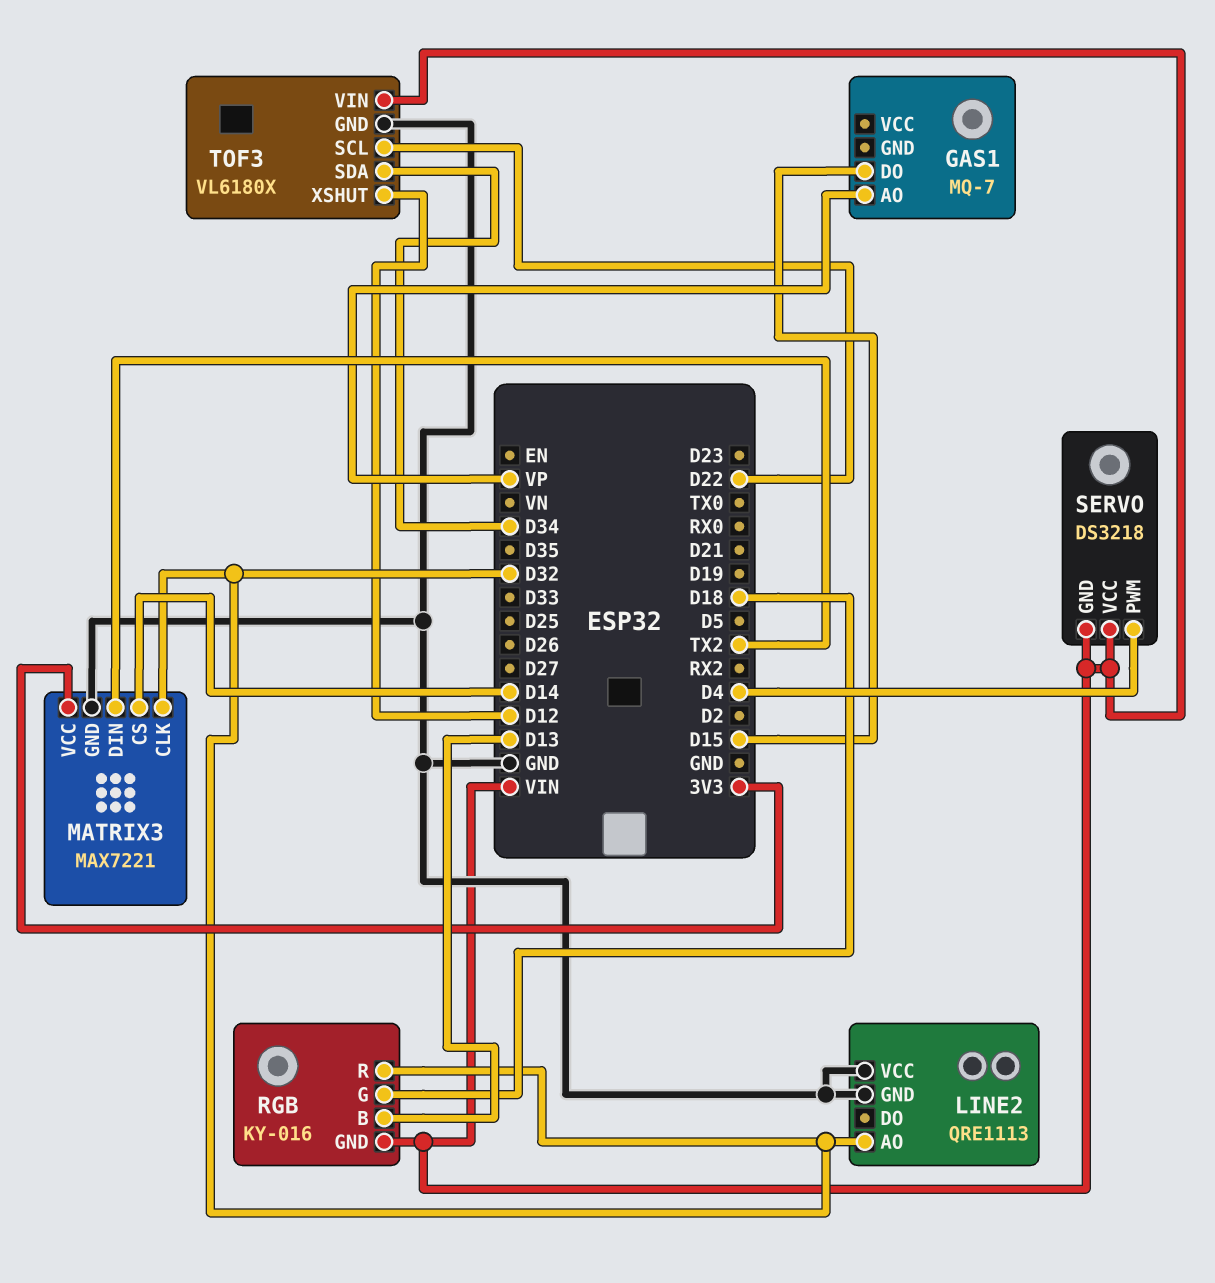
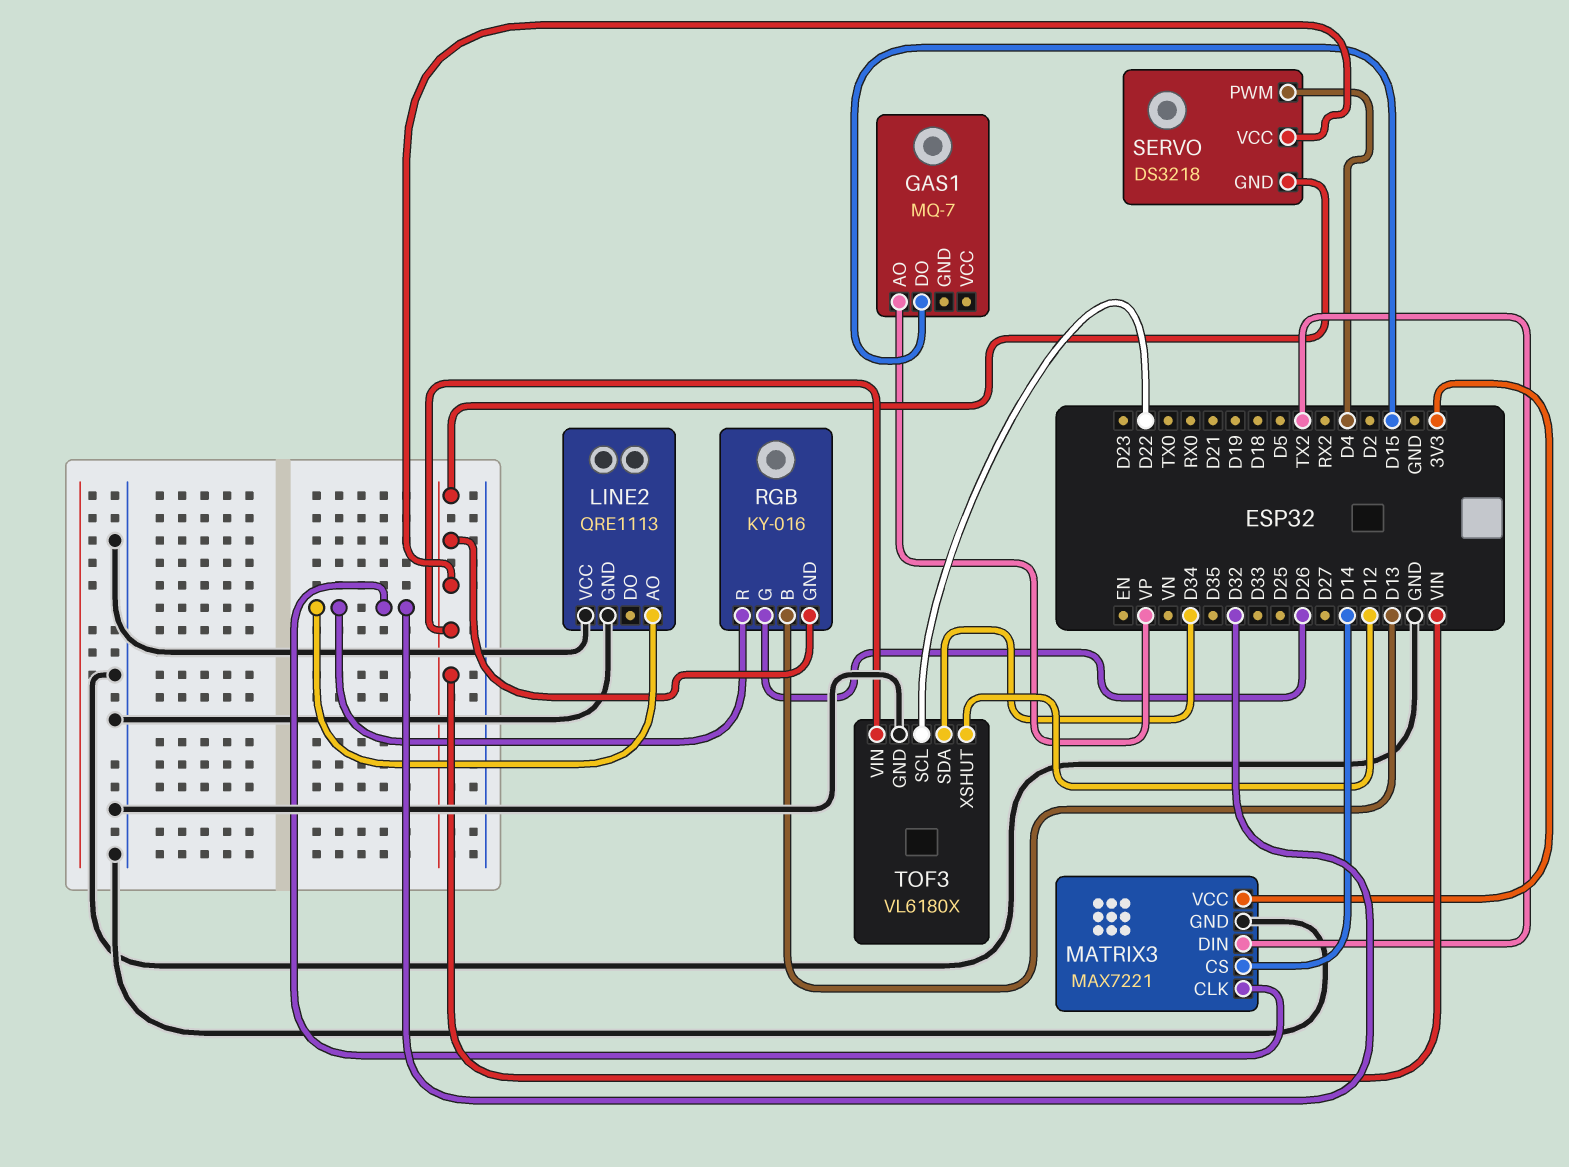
RGB pin G: D18 -> D26

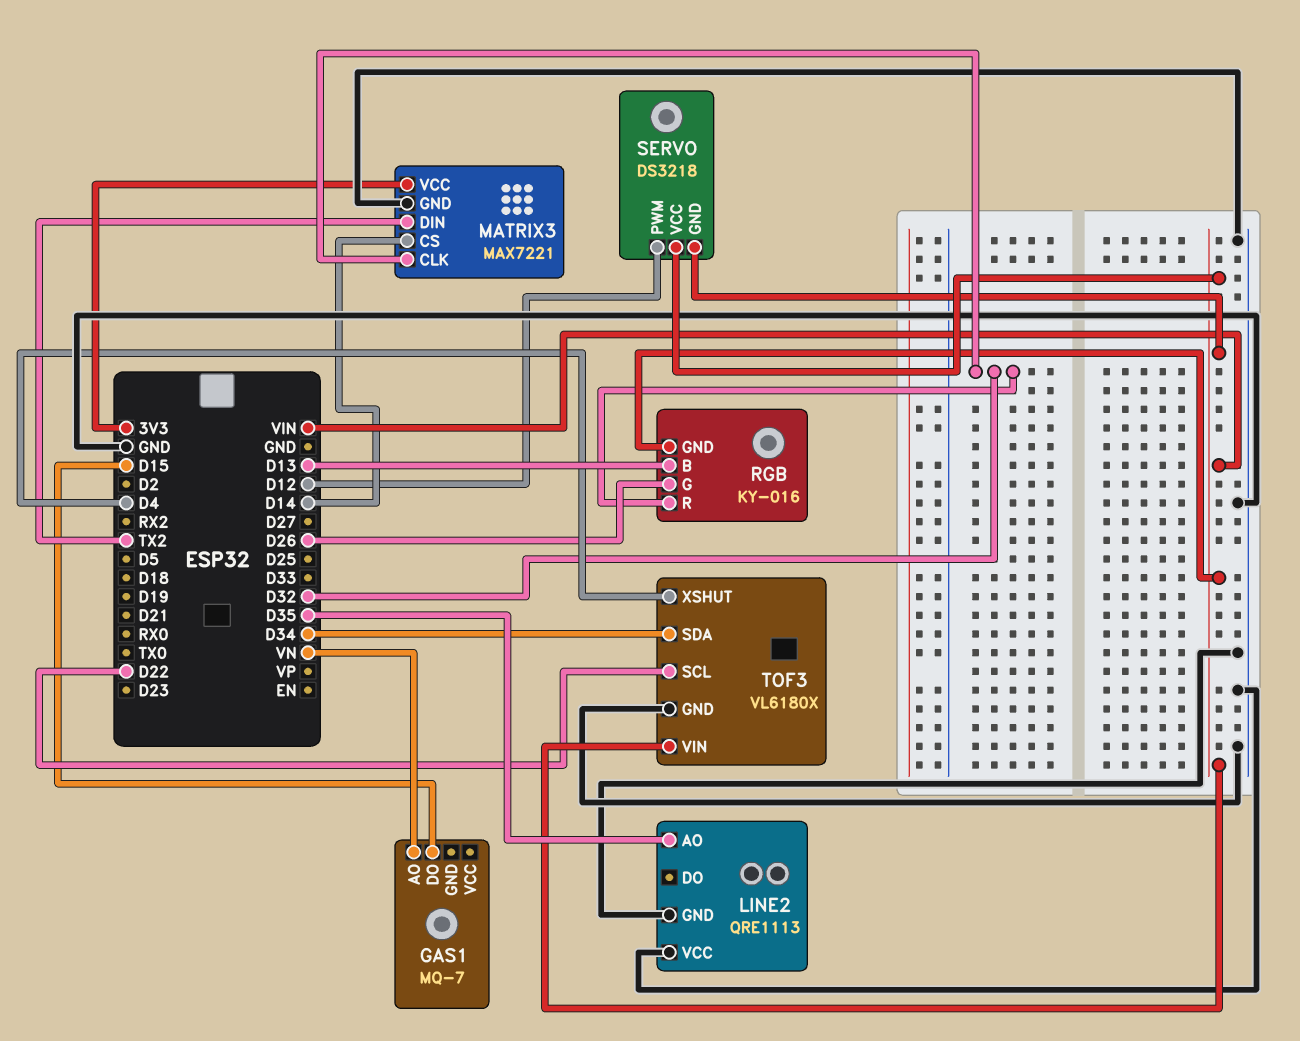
GAS1 pin AO: VP -> VN
LINE2 pin AO: D32 -> D35
SERVO pin PWM: D4 -> D12
TOF3 pin XSHUT: D12 -> D4

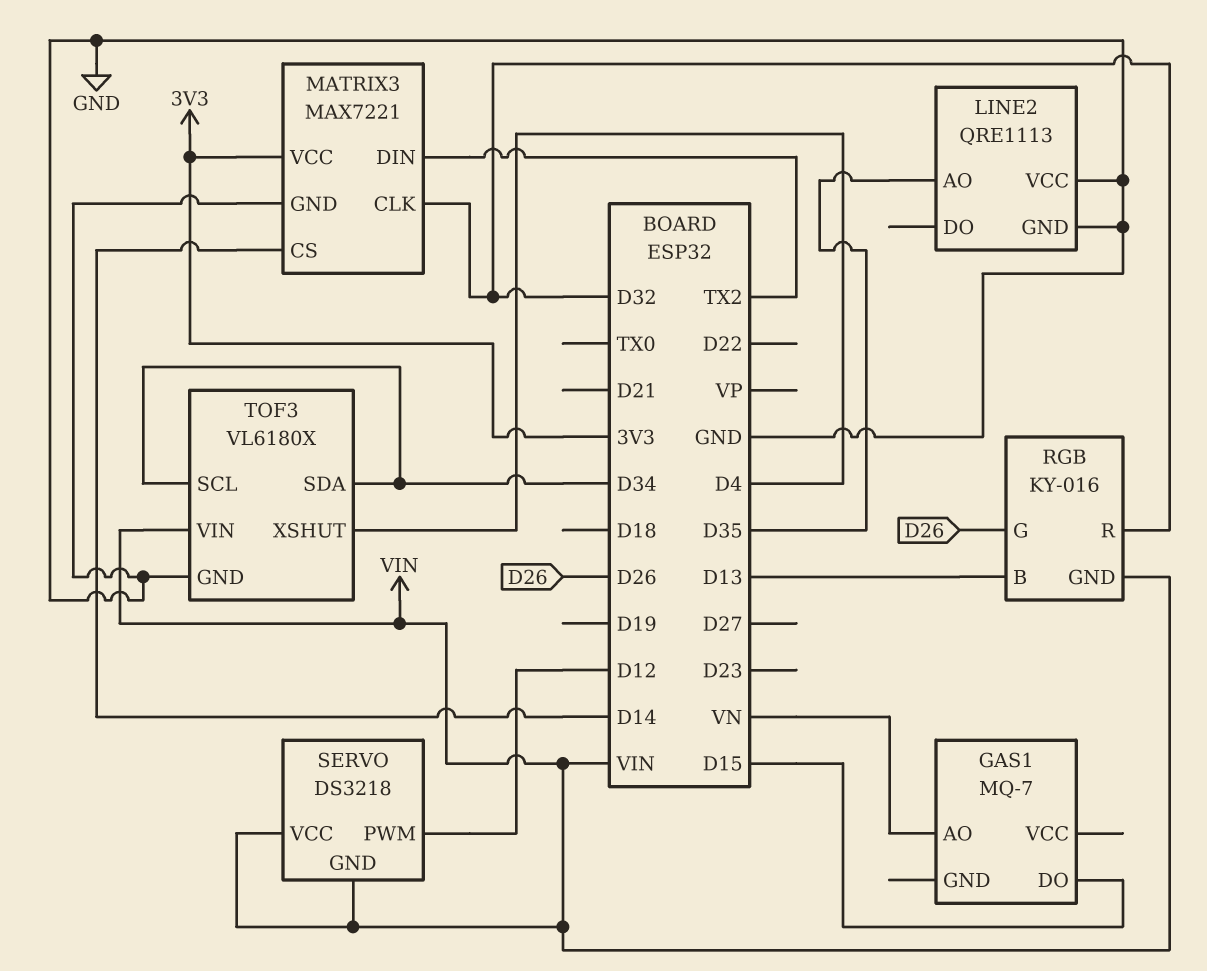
TOF3 pin SCL: D22 -> D34

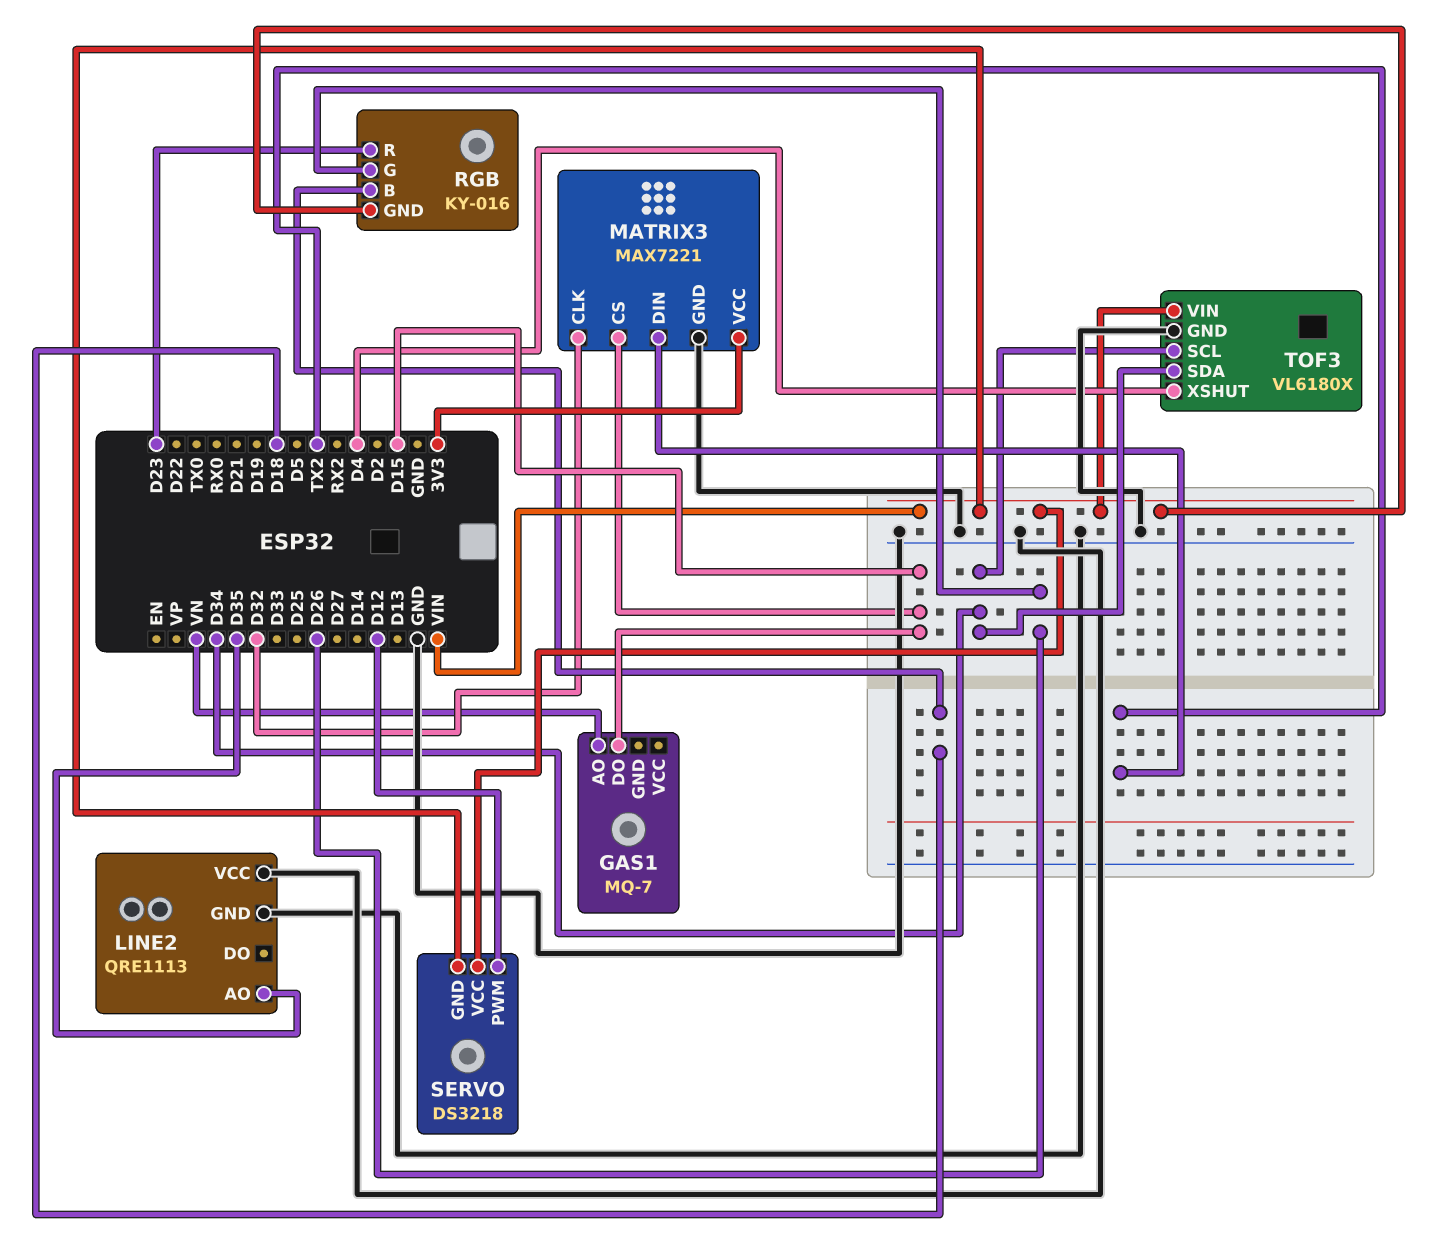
MATRIX3 pin CS: D14 -> D15
RGB pin B: D13 -> D18
RGB pin R: D32 -> D23

